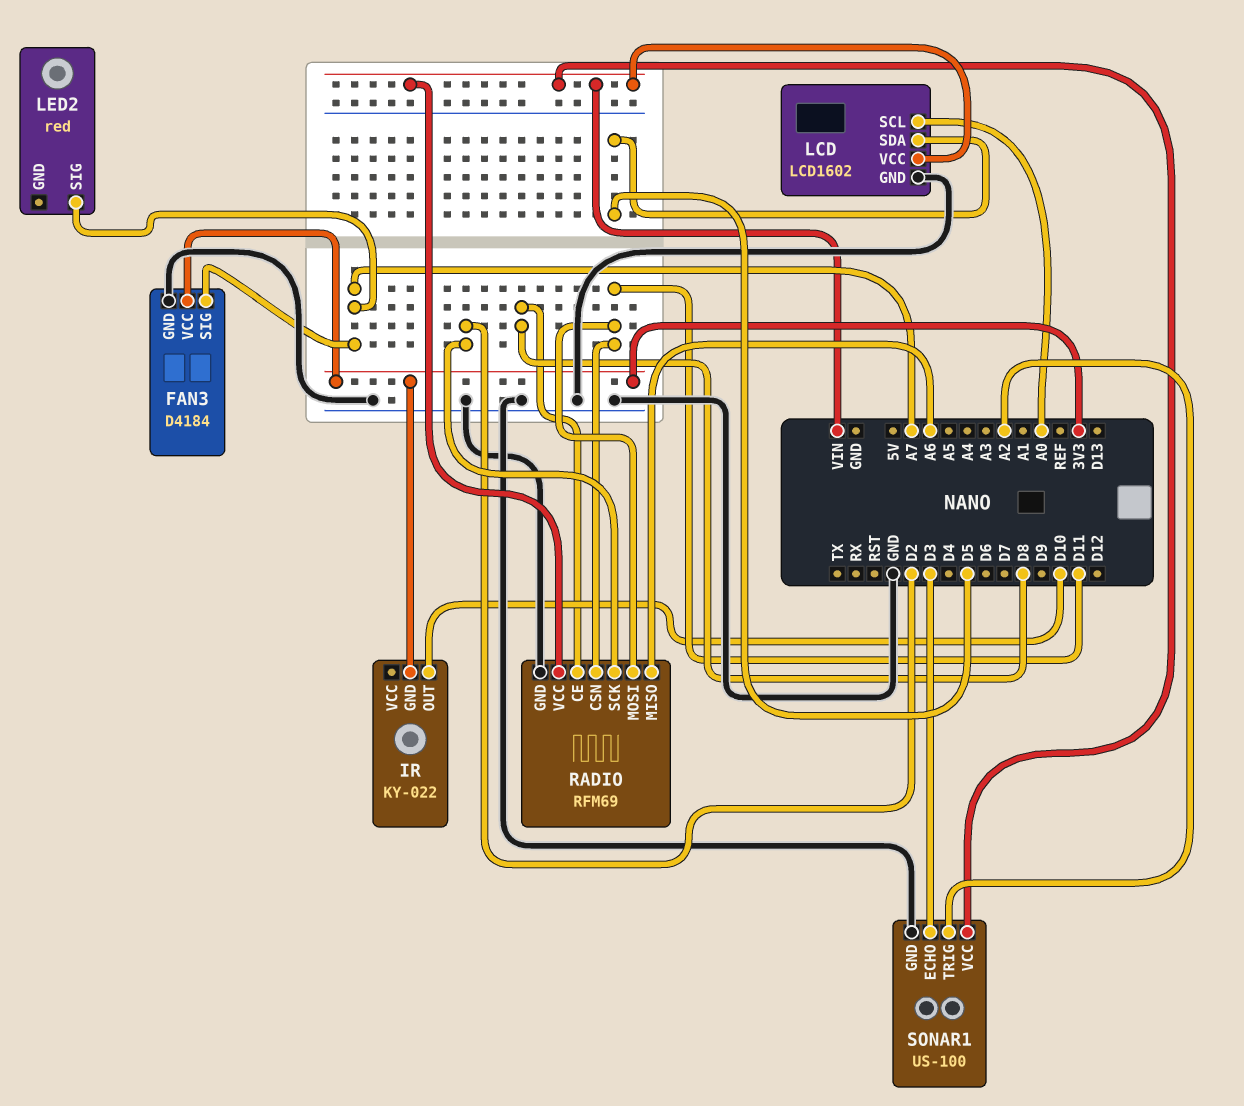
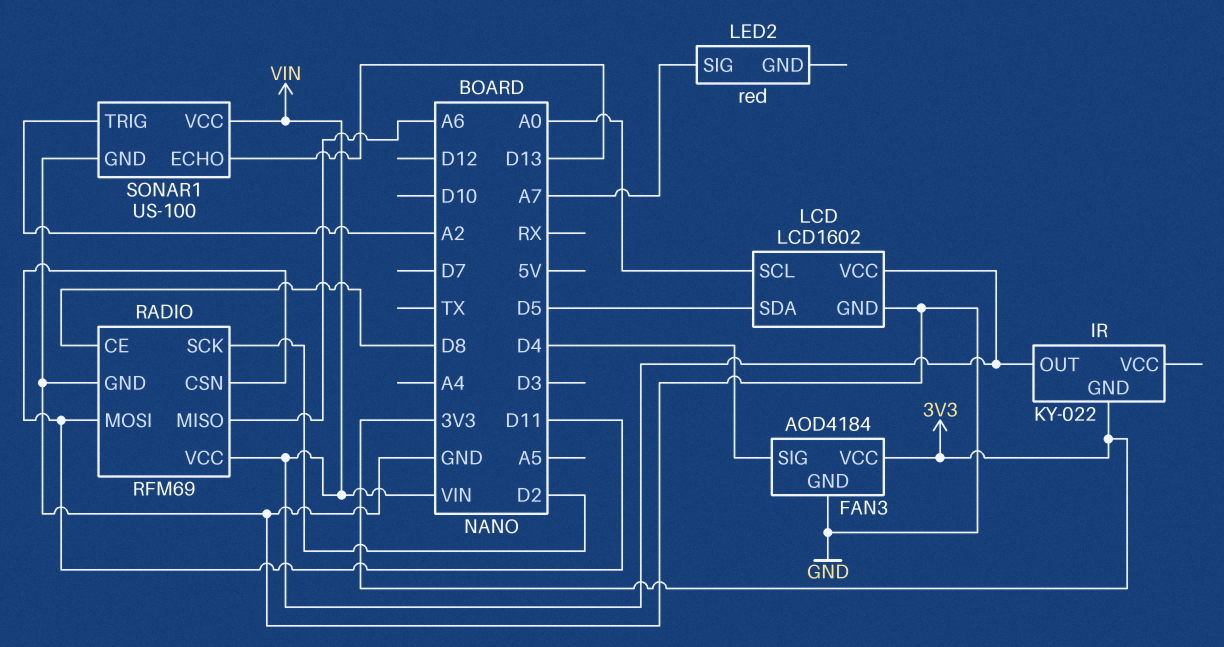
FAN3: D4184 -> AOD4184
FAN3 pin SIG: A7 -> D4
IR pin OUT: D10 -> VIN
SONAR1 pin ECHO: D3 -> D13

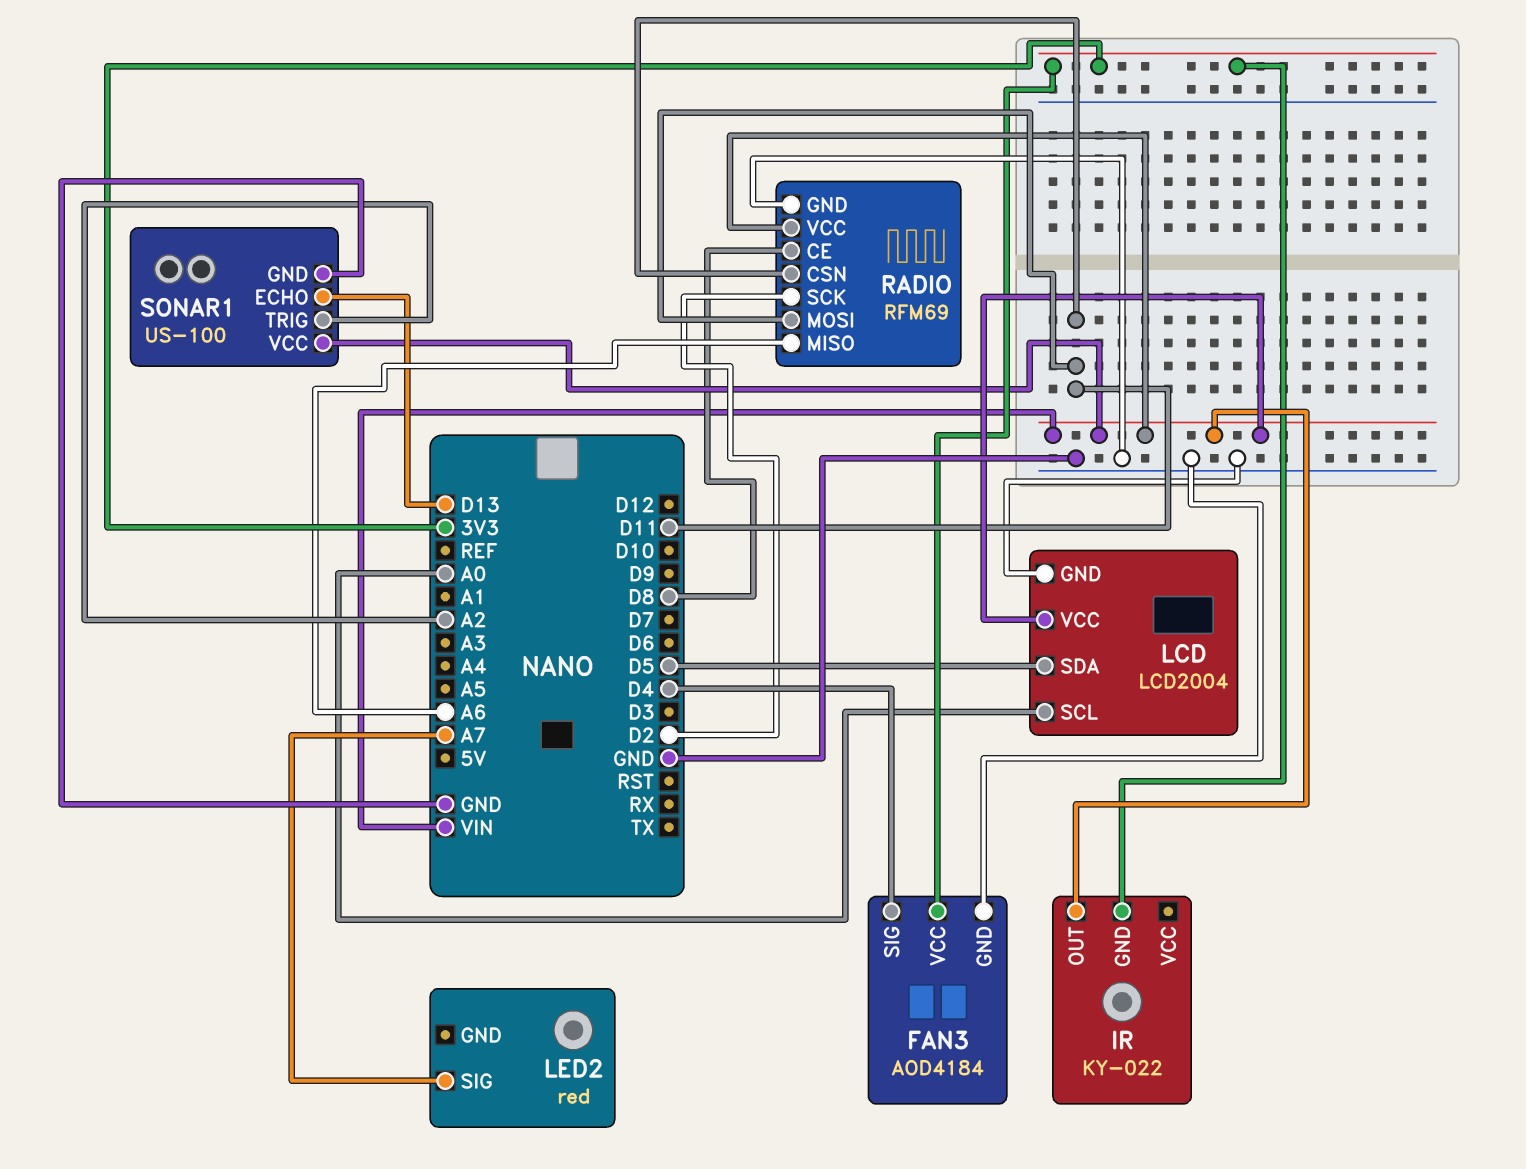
LCD: LCD1602 -> LCD2004

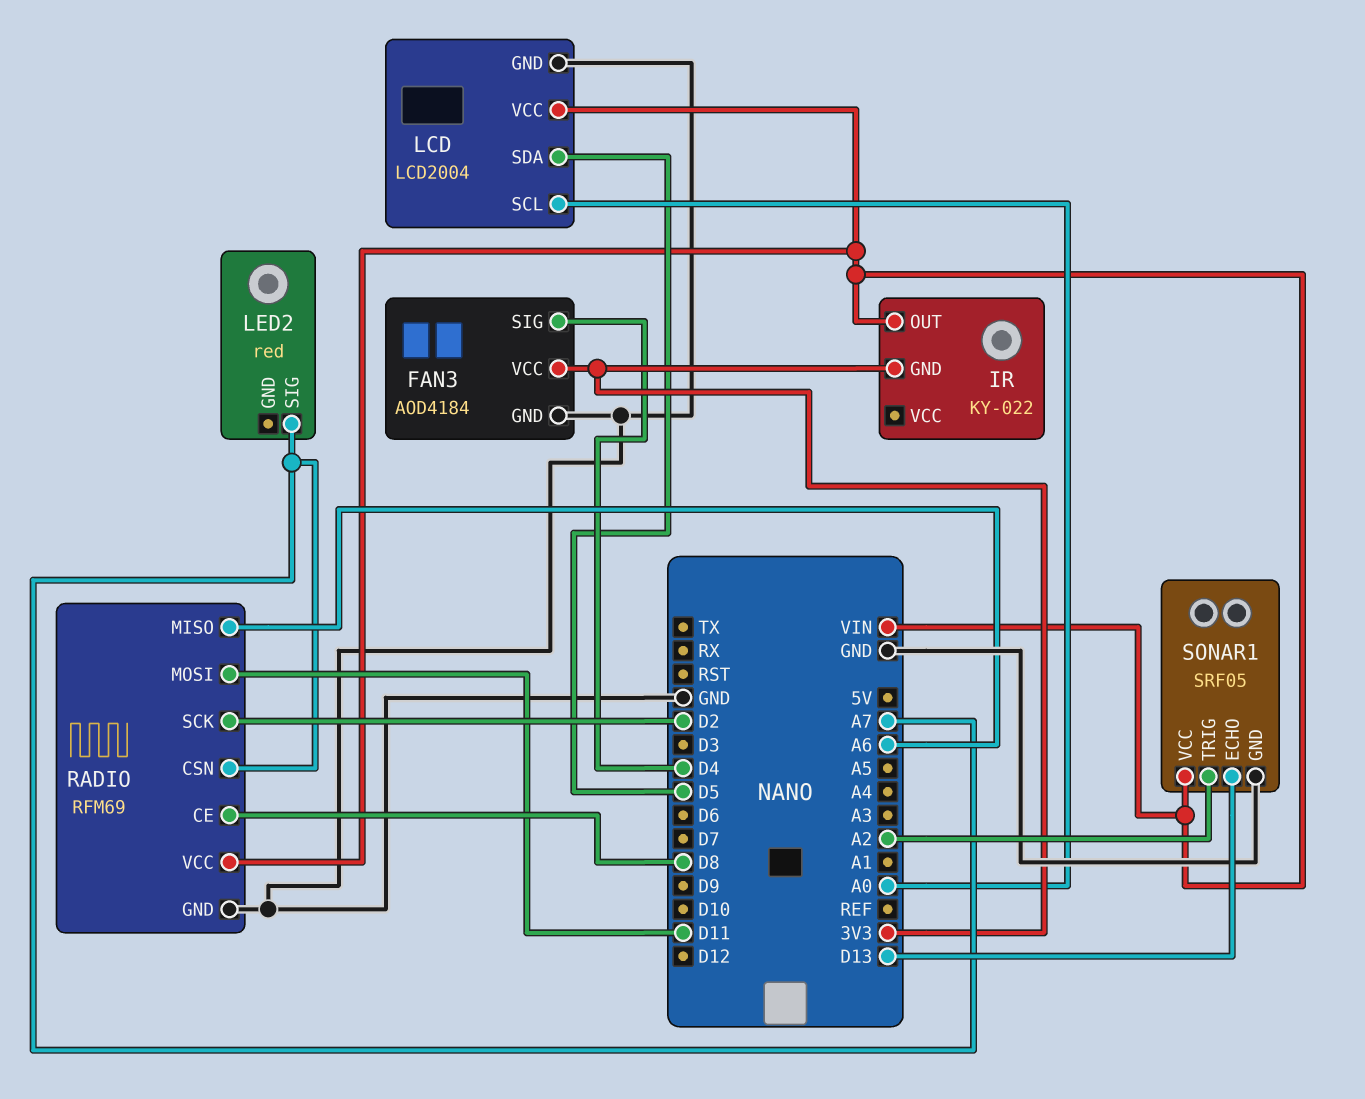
RADIO pin CSN: D11 -> A7
SONAR1: US-100 -> SRF05

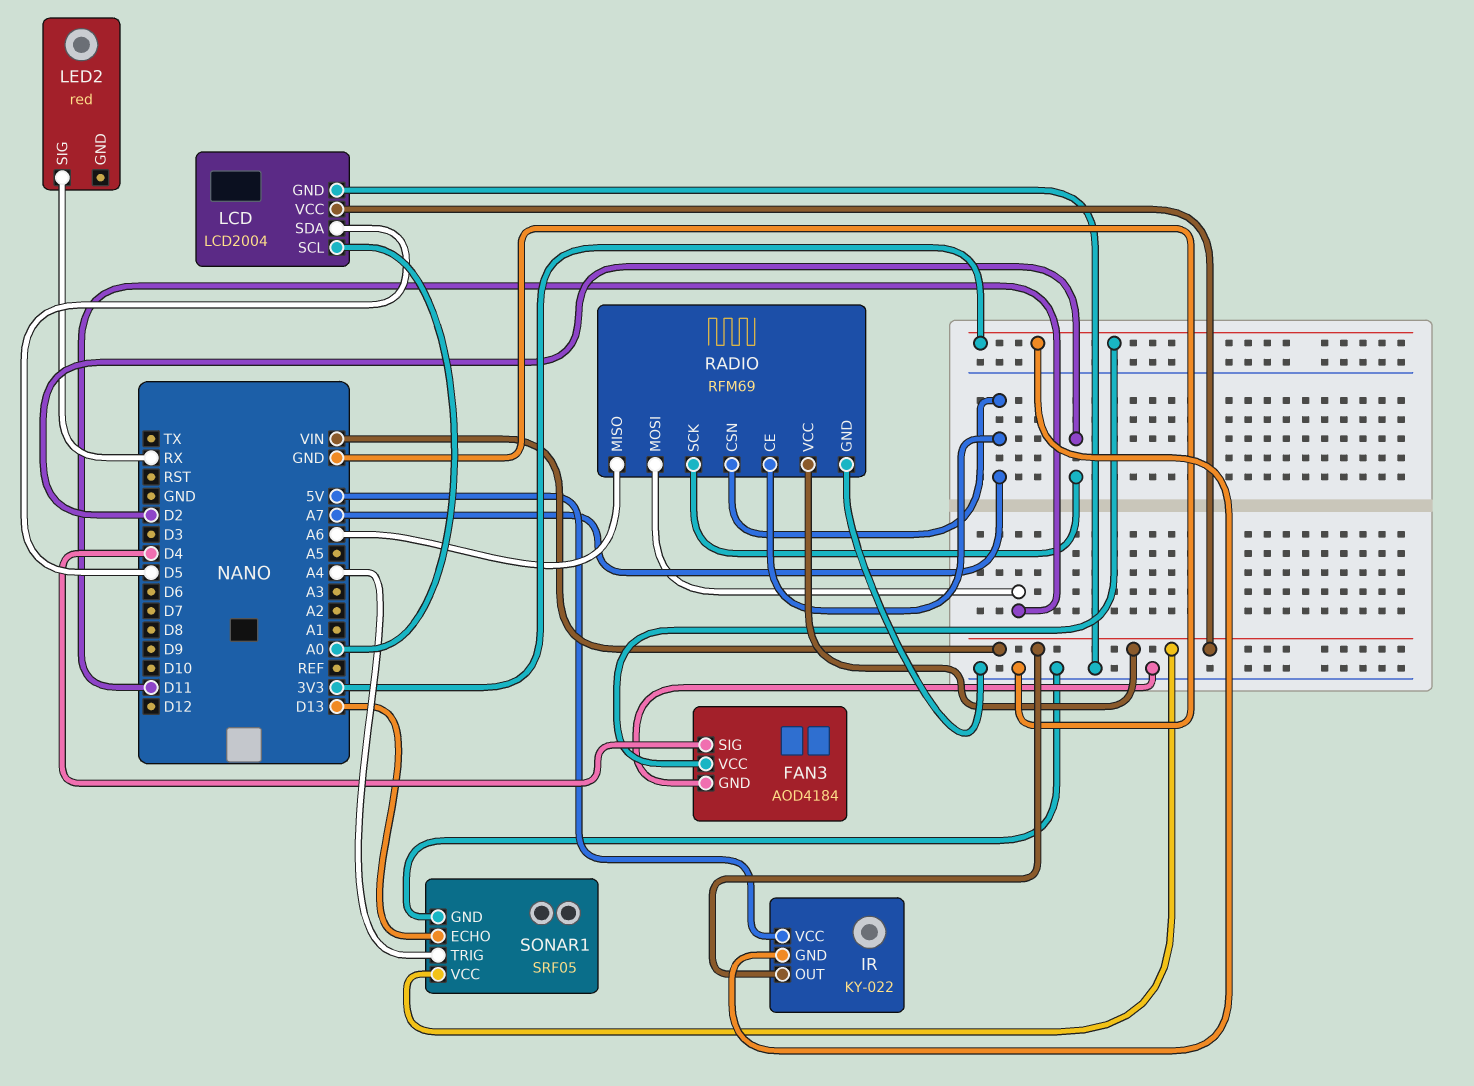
IR pin VCC: none -> 5V
LED2 pin SIG: A7 -> RX
RADIO pin CE: D8 -> A7
SONAR1 pin TRIG: A2 -> A4

